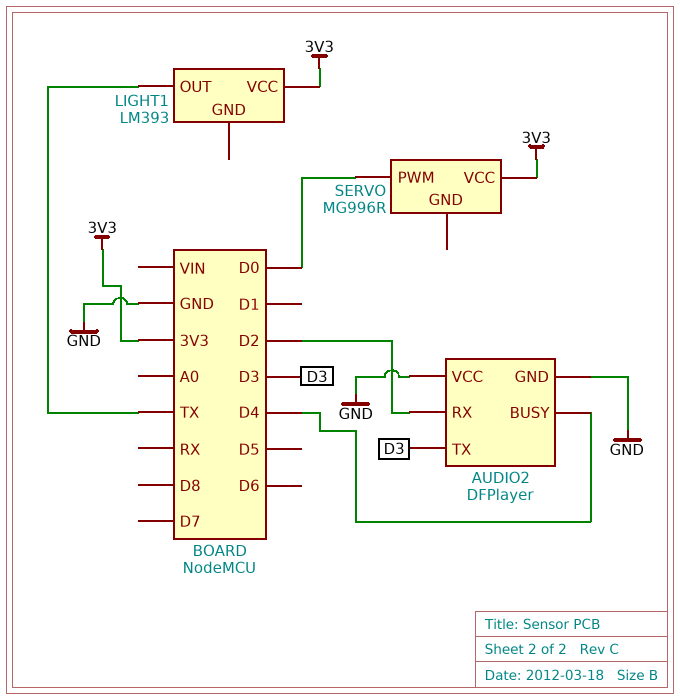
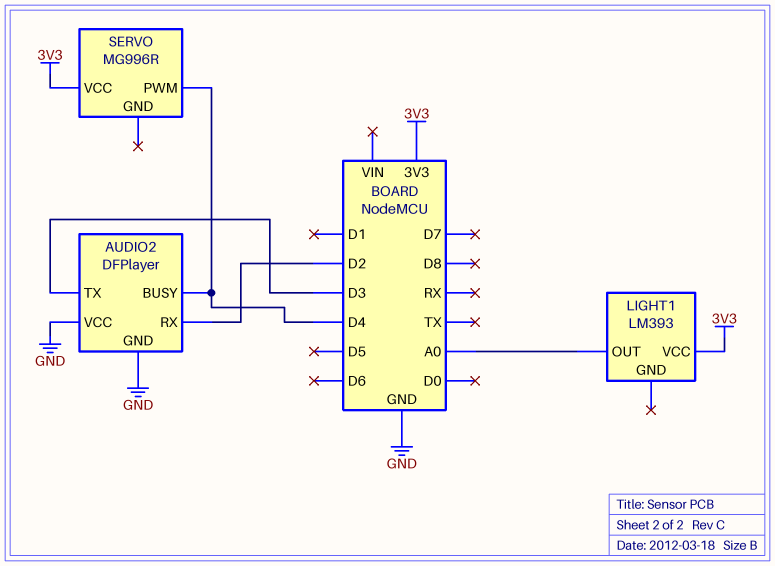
LIGHT1 pin OUT: TX -> A0
SERVO pin PWM: D0 -> D4

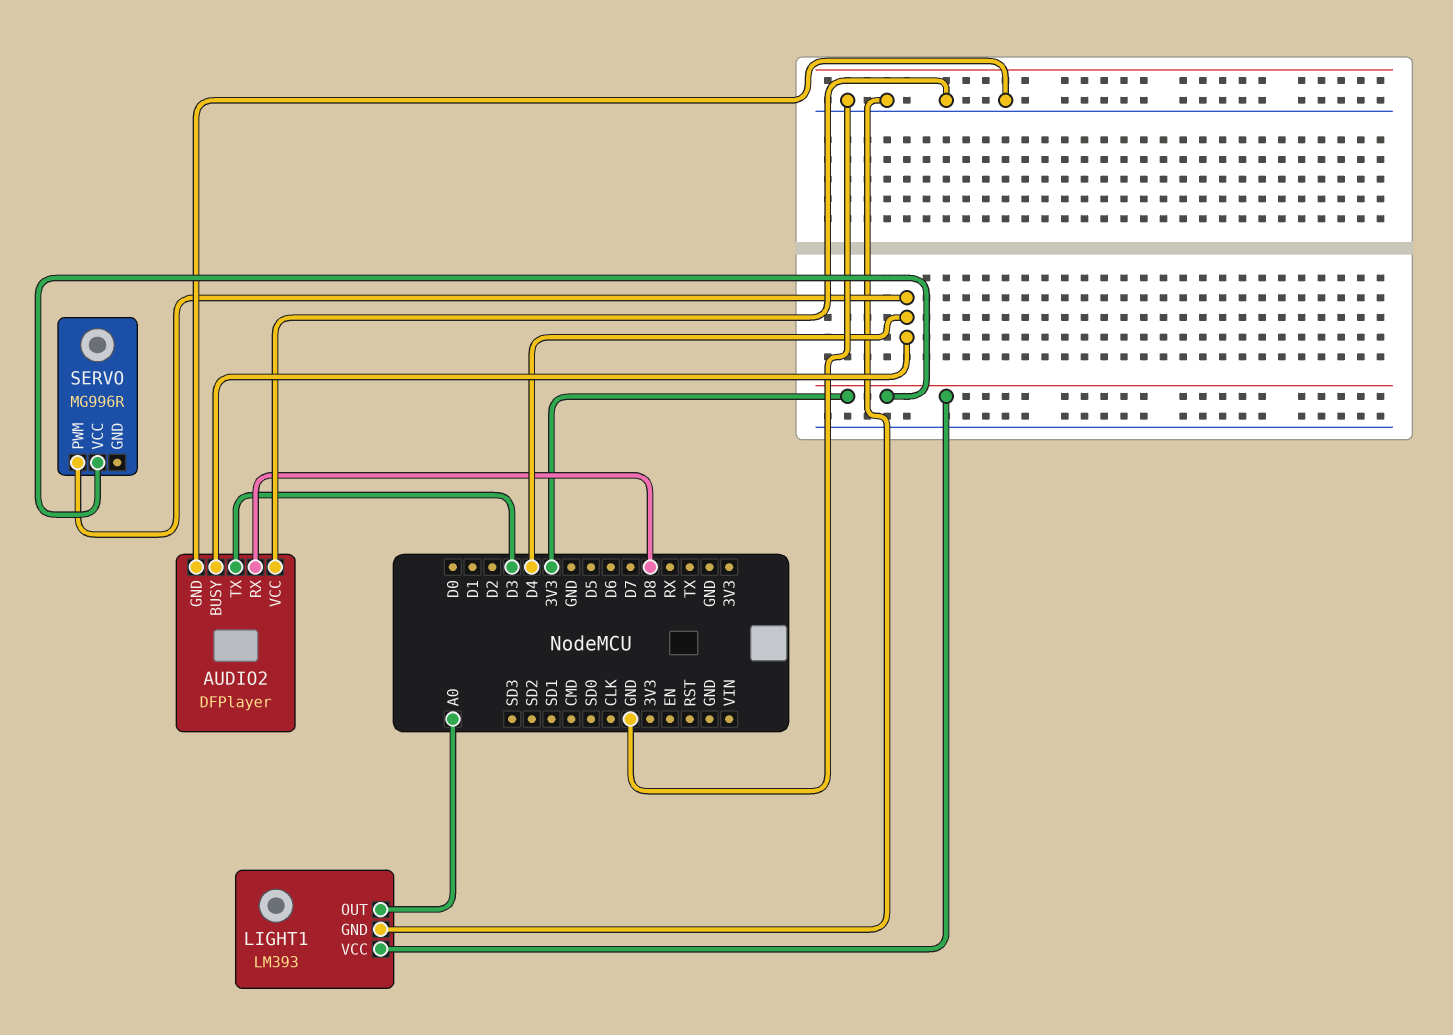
AUDIO2 pin RX: D2 -> D8
LIGHT1 pin GND: none -> GND

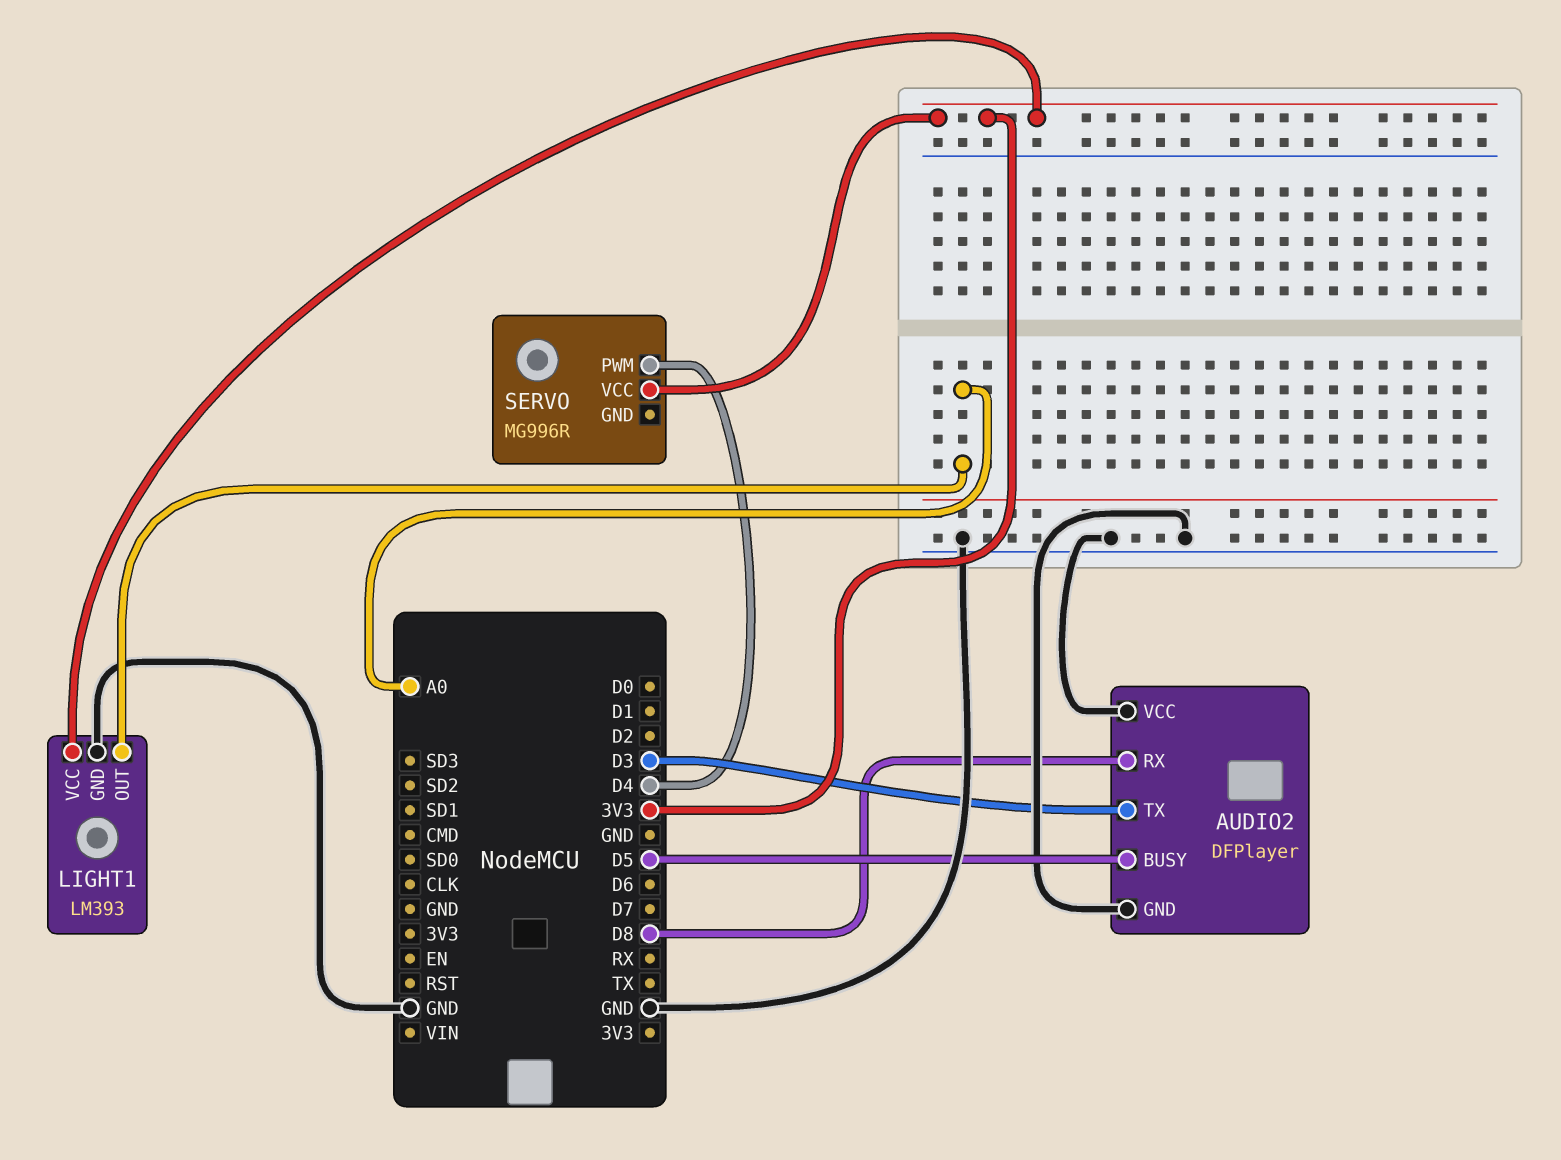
AUDIO2 pin BUSY: D4 -> D5

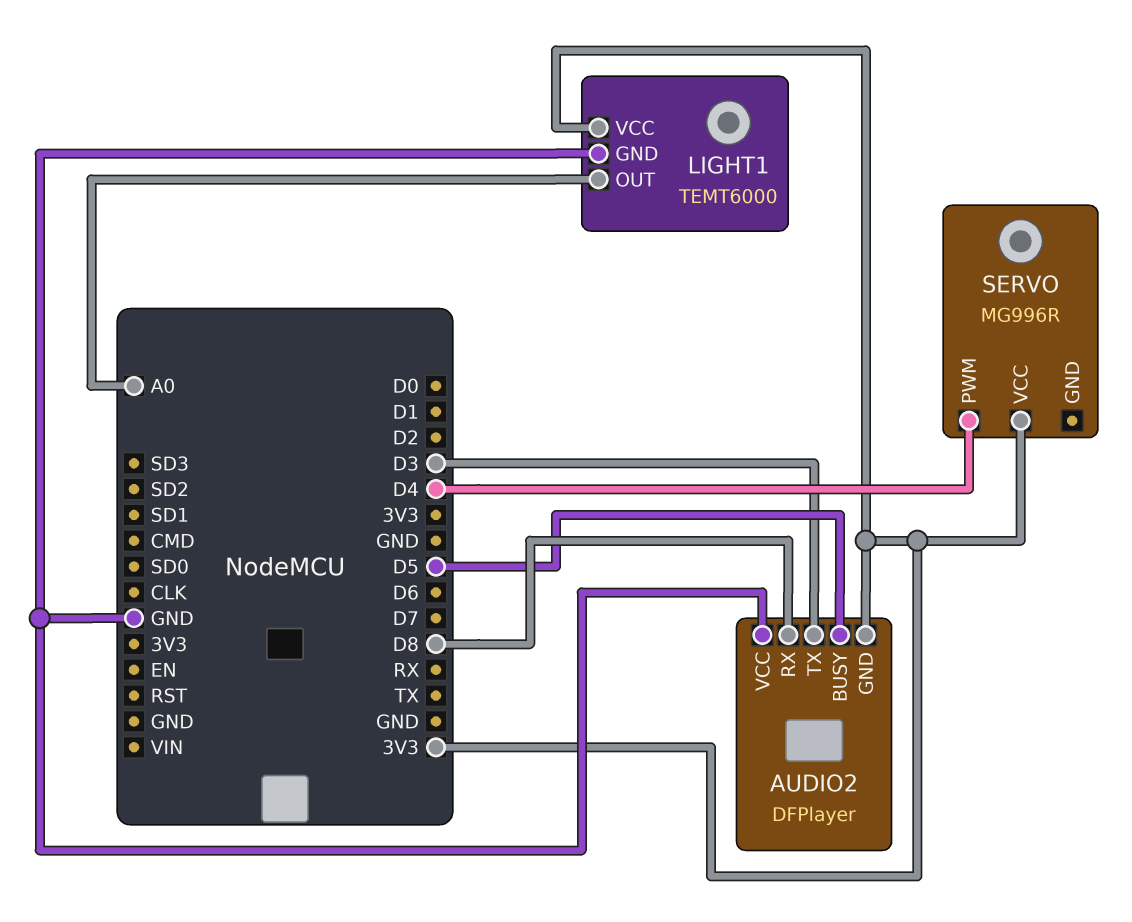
AUDIO2 pin GND: GND -> 3V3
LIGHT1: LM393 -> TEMT6000

